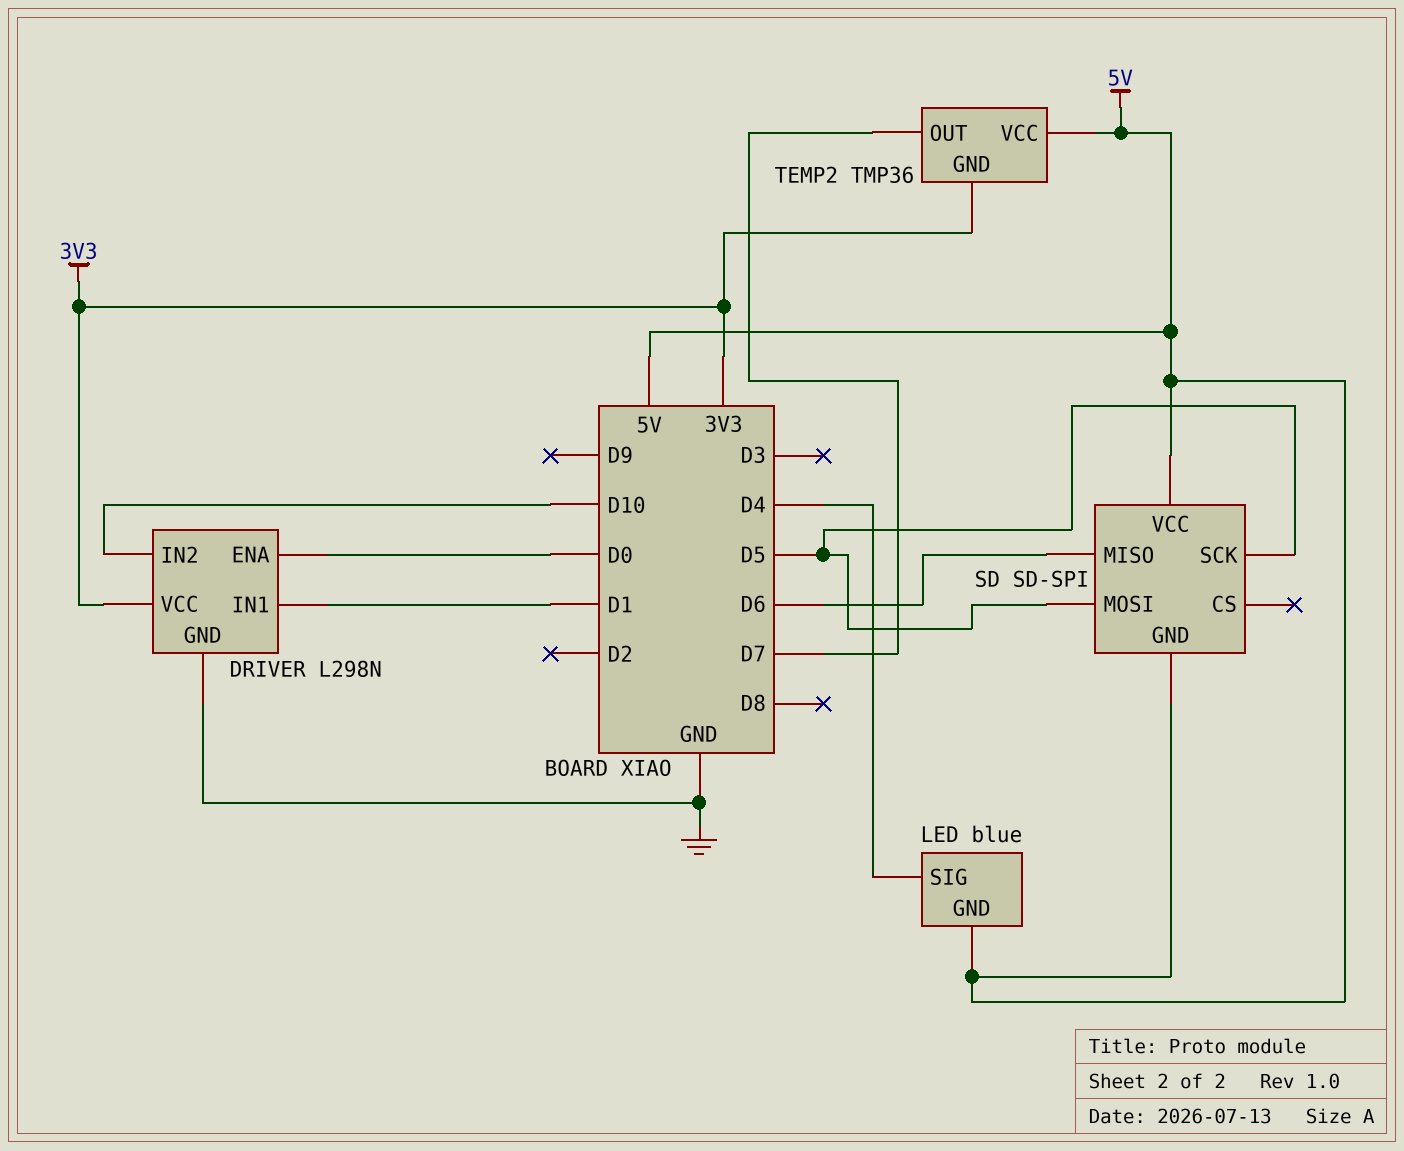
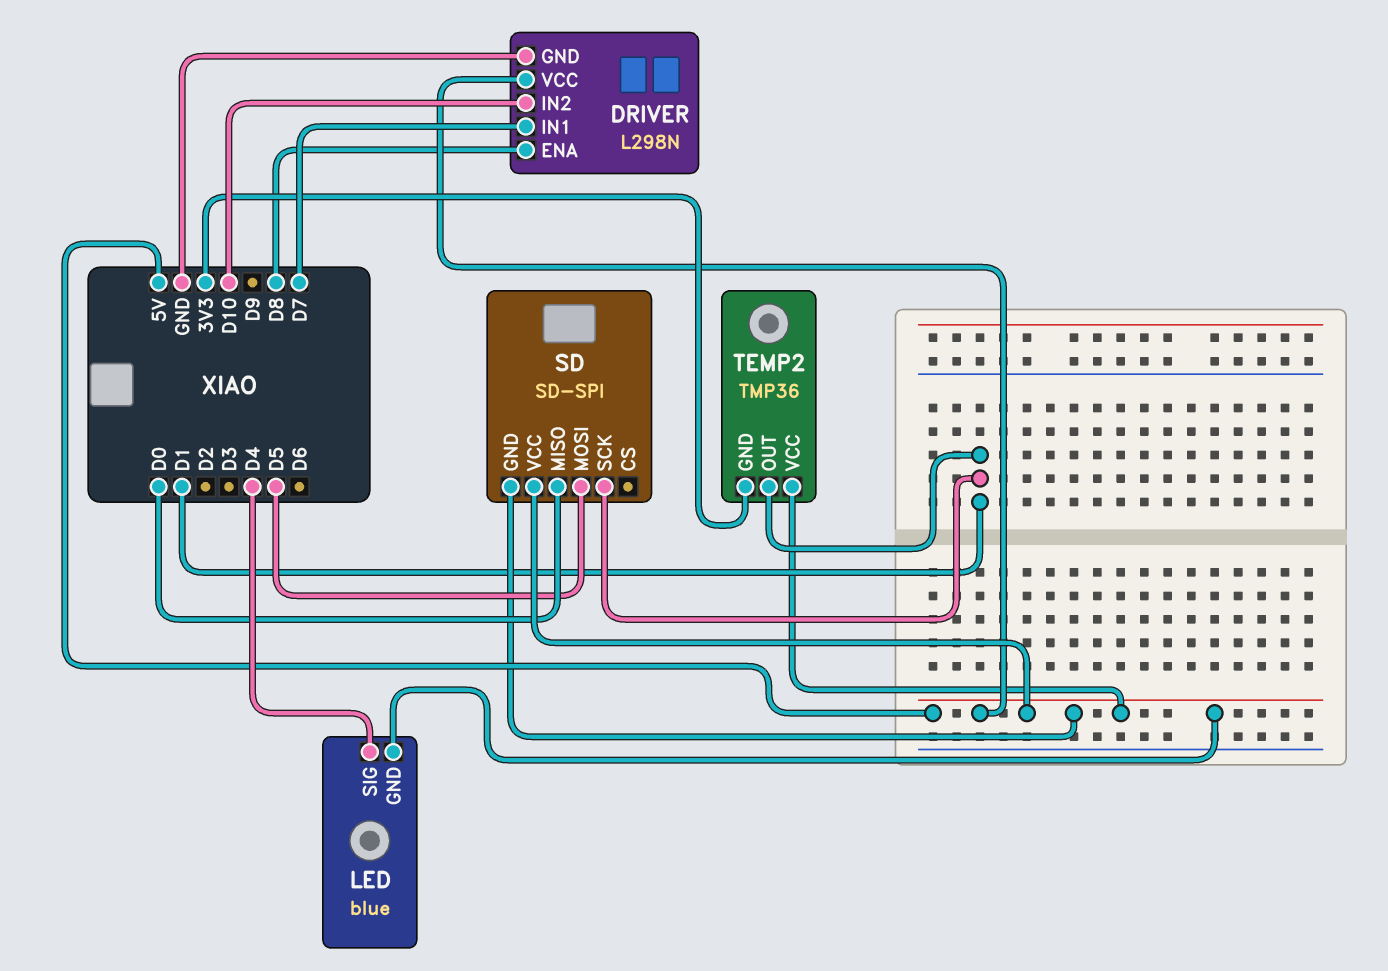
DRIVER pin ENA: D0 -> D8
DRIVER pin IN1: D1 -> D7
DRIVER pin VCC: 3V3 -> 5V
SD pin MISO: D6 -> D0
SD pin SCK: D5 -> D1
TEMP2 pin OUT: D7 -> D1

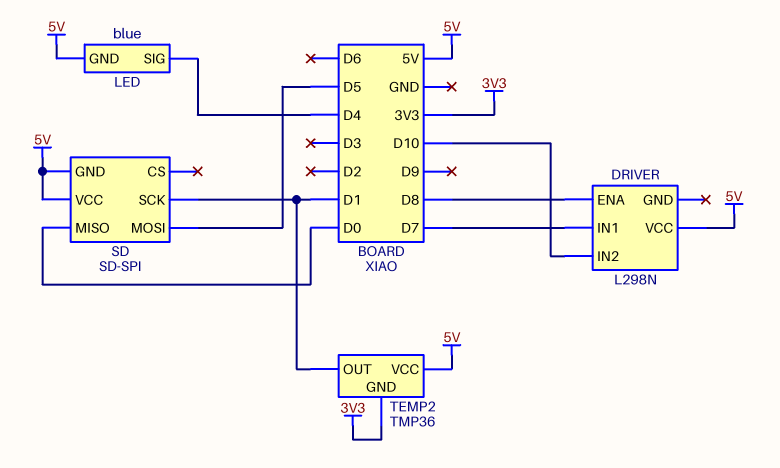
DRIVER pin GND: GND -> none

